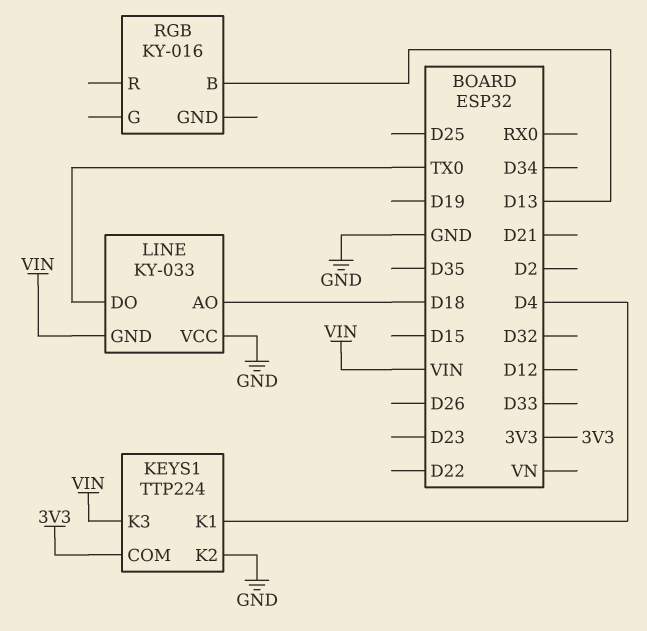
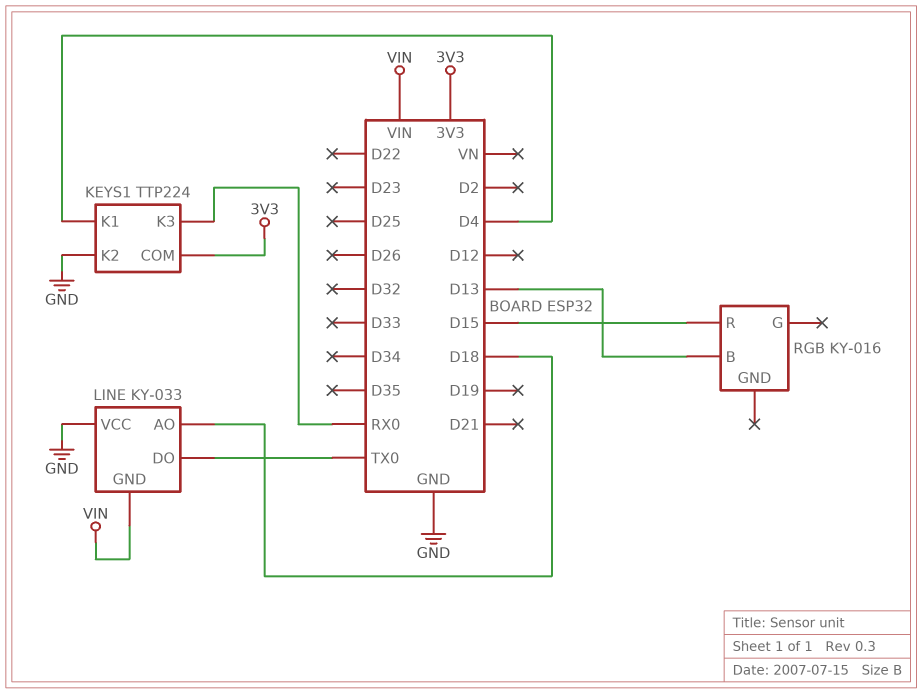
KEYS1 pin K3: VIN -> RX0
RGB pin R: none -> D15

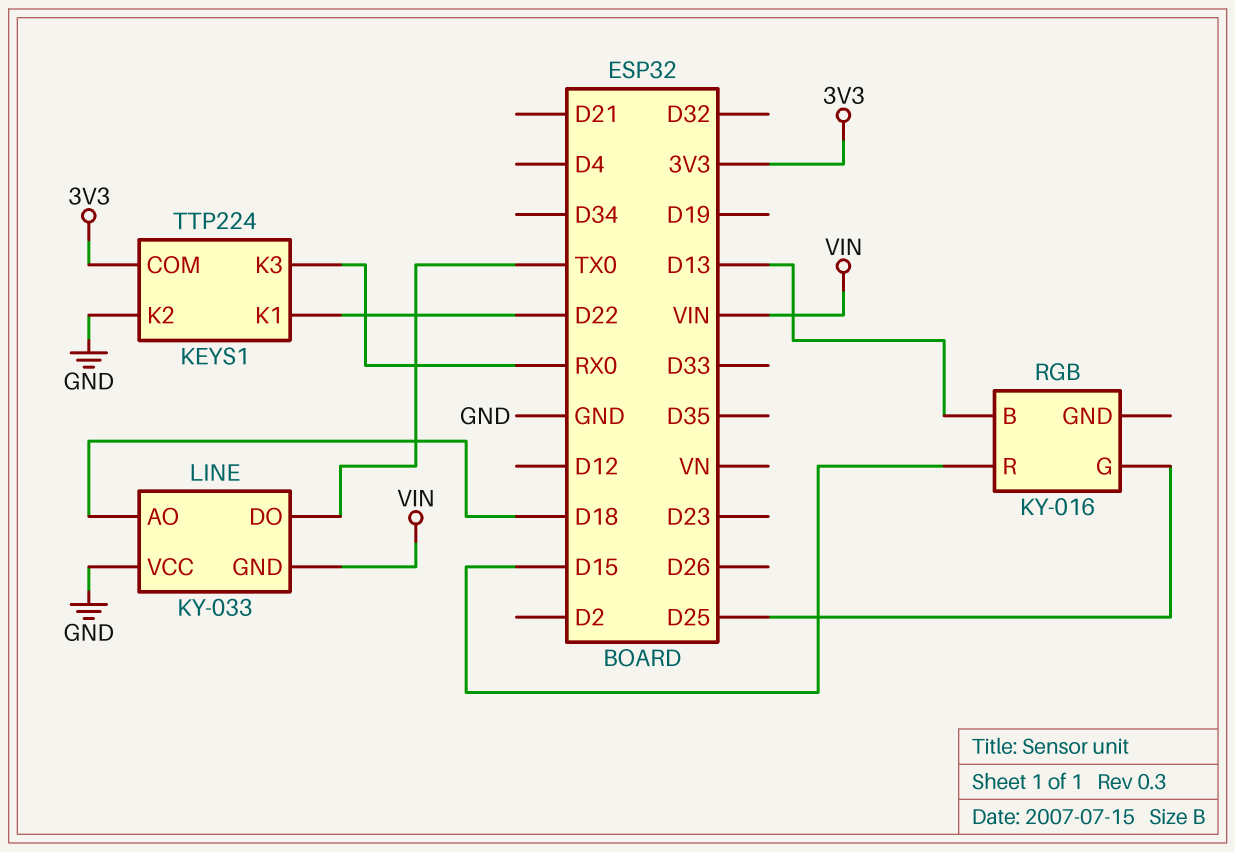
KEYS1 pin K1: D4 -> D22
RGB pin G: none -> D25

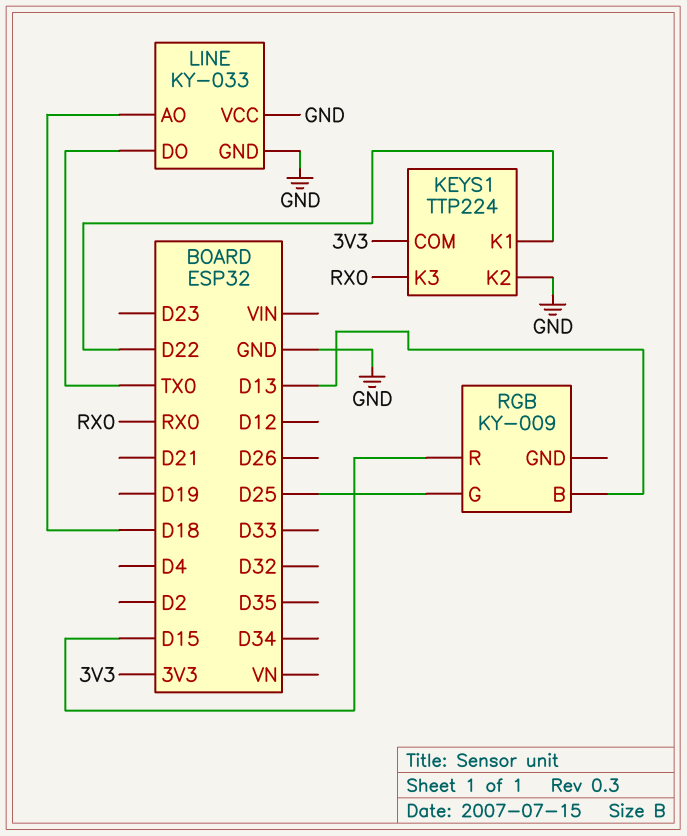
LINE pin GND: VIN -> GND
RGB: KY-016 -> KY-009

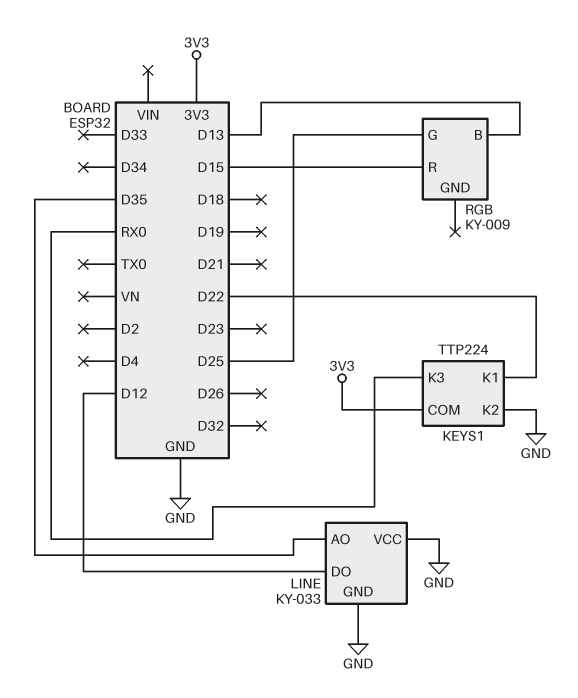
LINE pin AO: D18 -> D35
LINE pin DO: TX0 -> D12

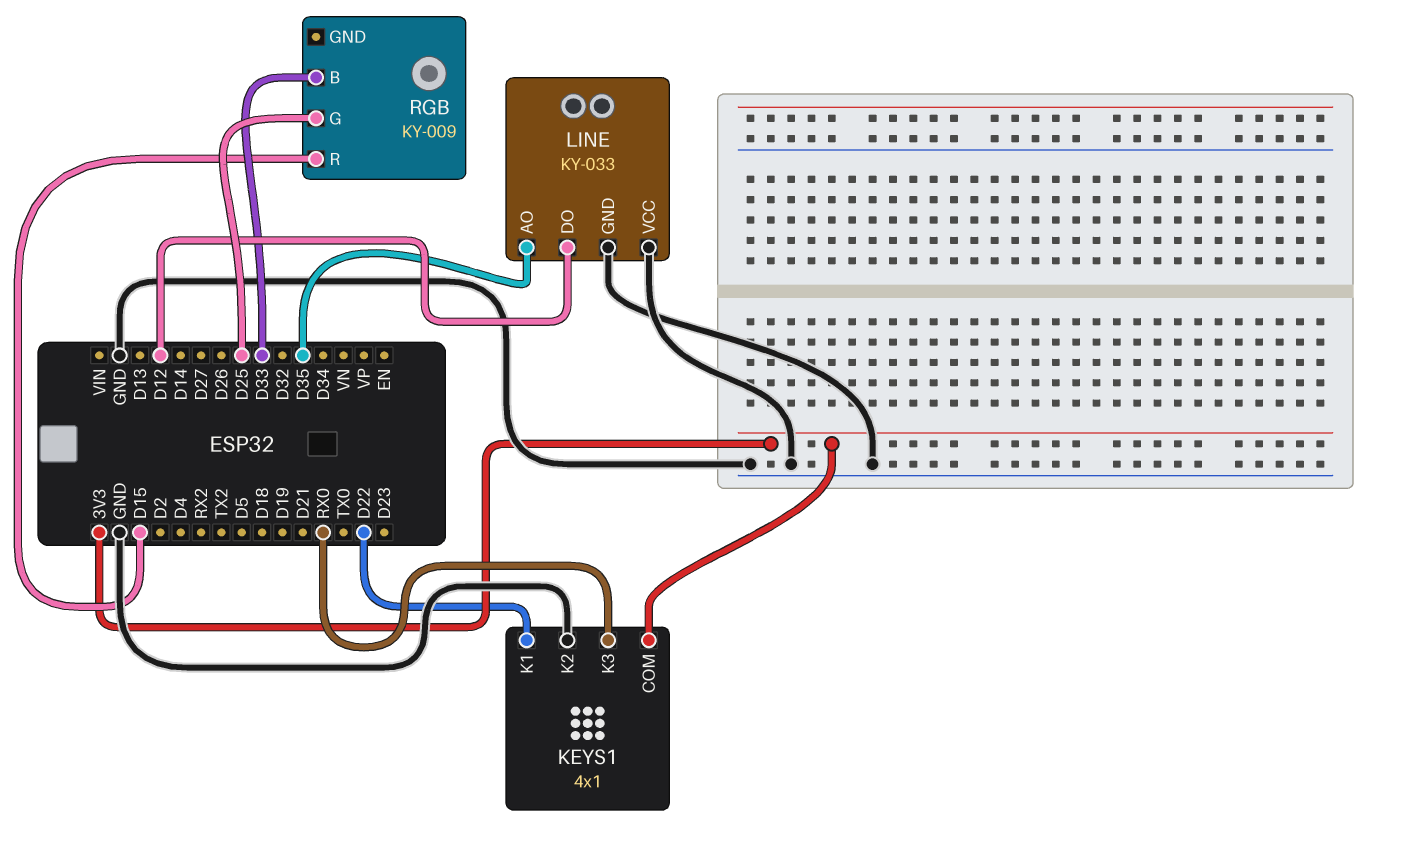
KEYS1: TTP224 -> 4x1
RGB pin B: D13 -> D33

